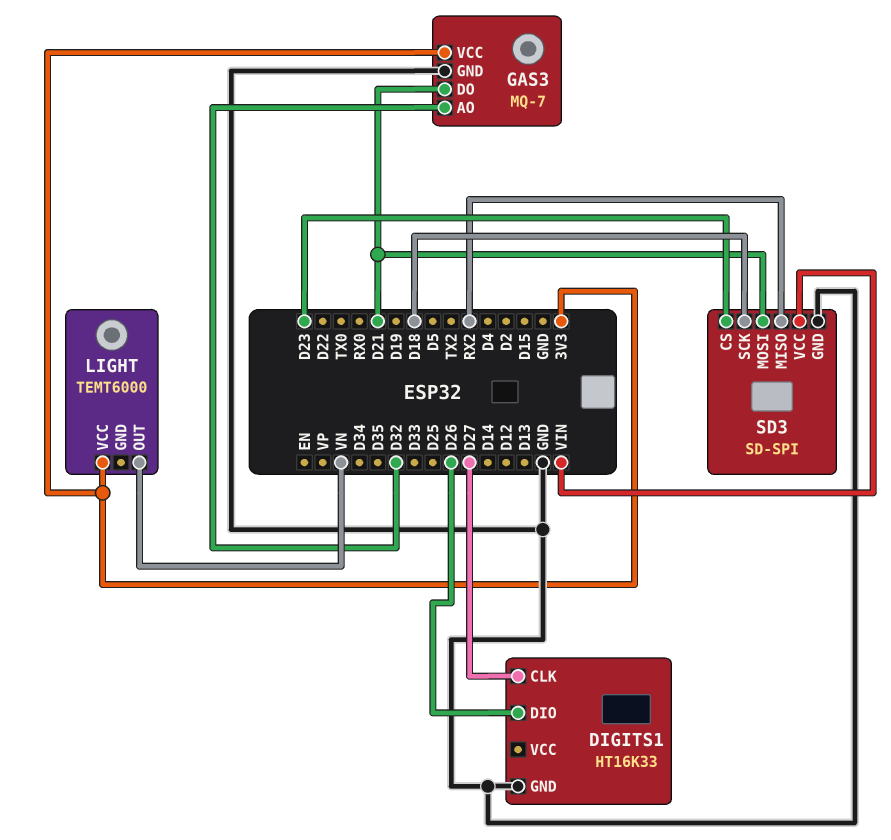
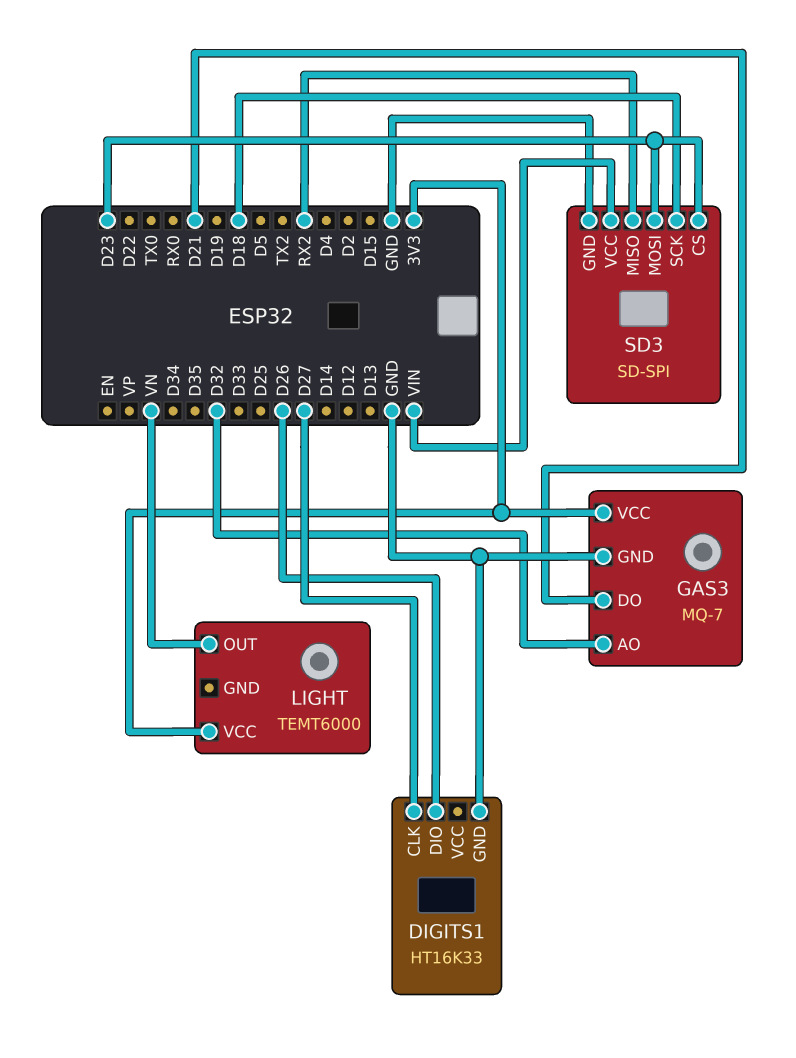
SD3 pin MOSI: D21 -> D23

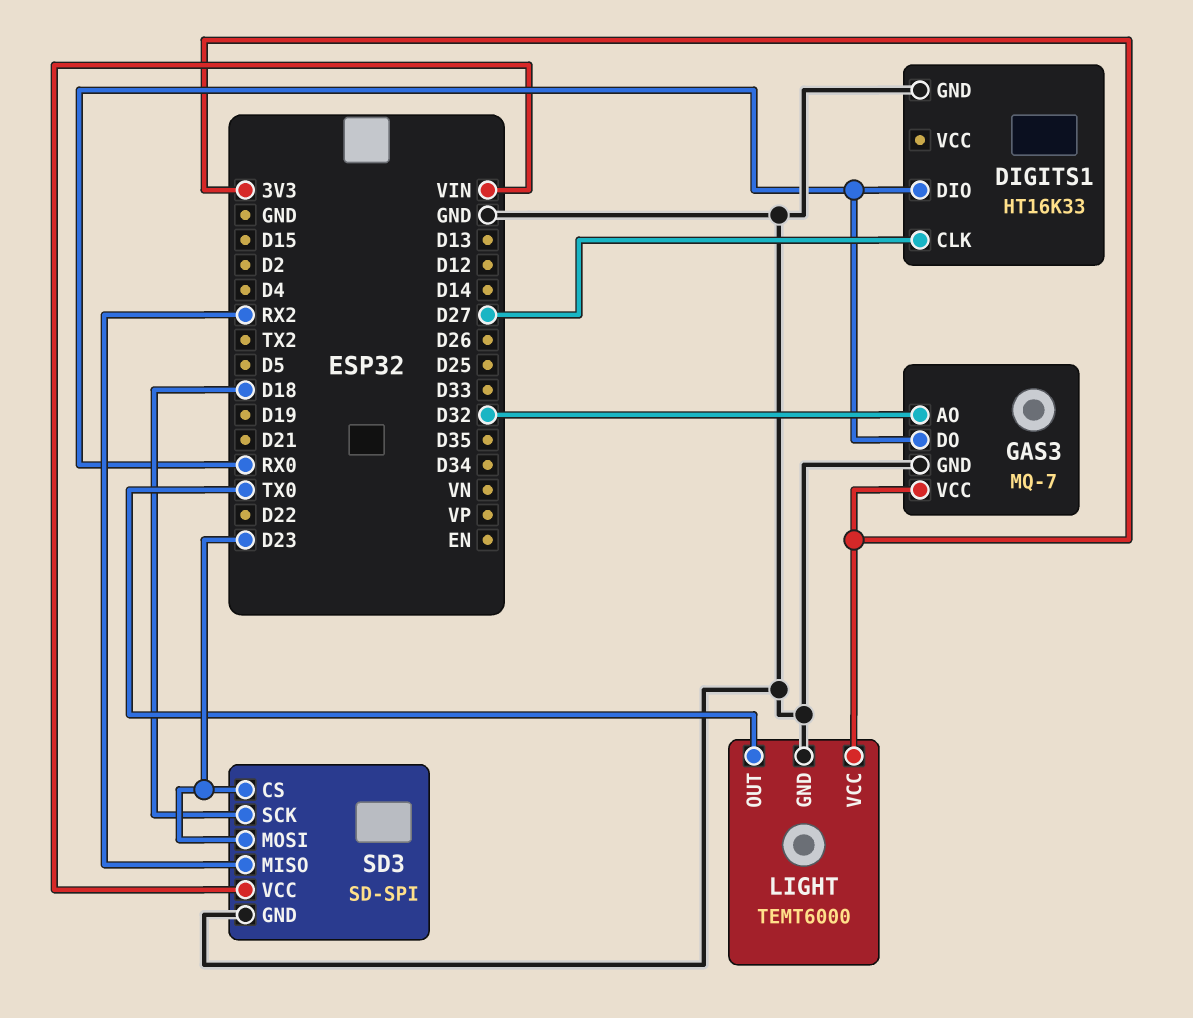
DIGITS1 pin DIO: D26 -> RX0
GAS3 pin DO: D21 -> RX0
LIGHT pin GND: none -> GND
LIGHT pin OUT: VN -> TX0

